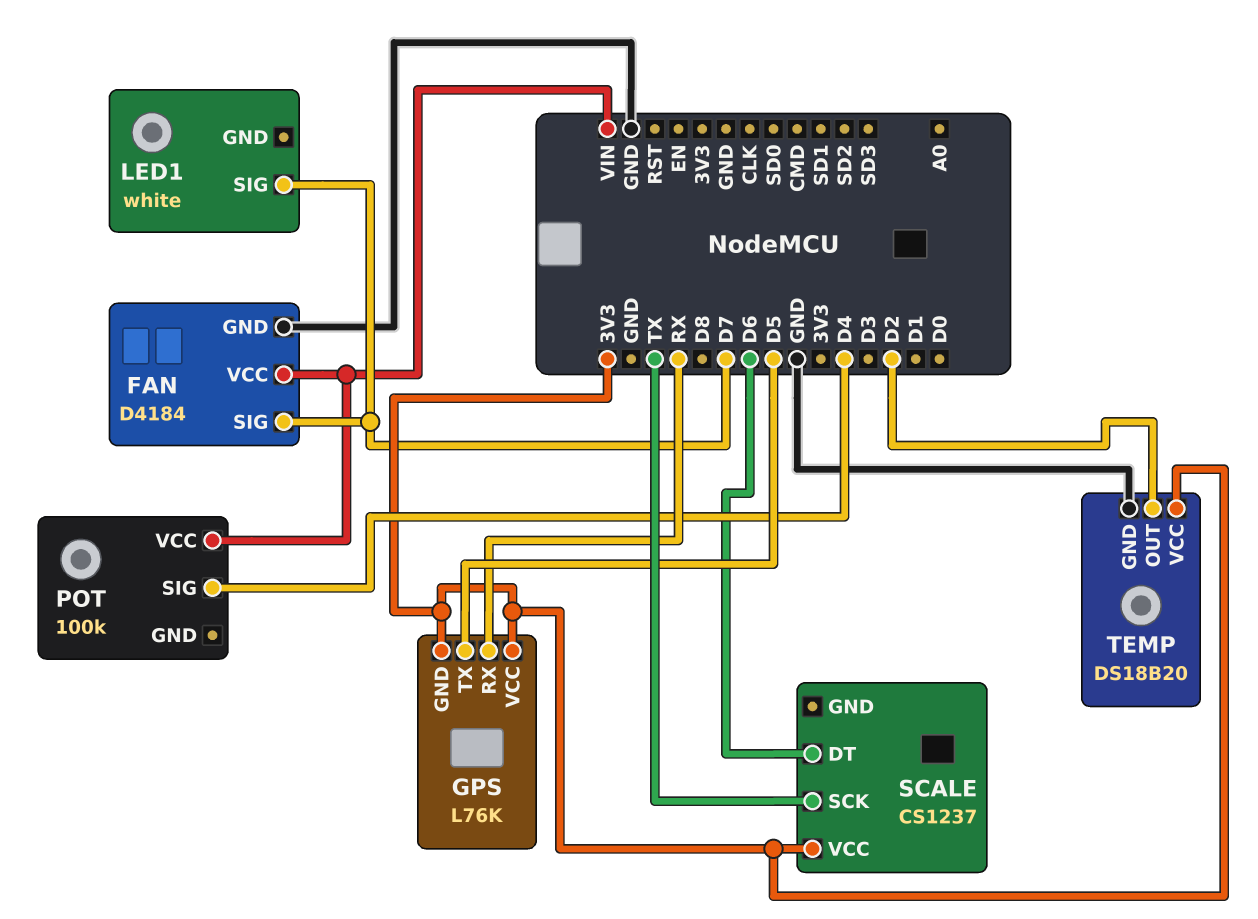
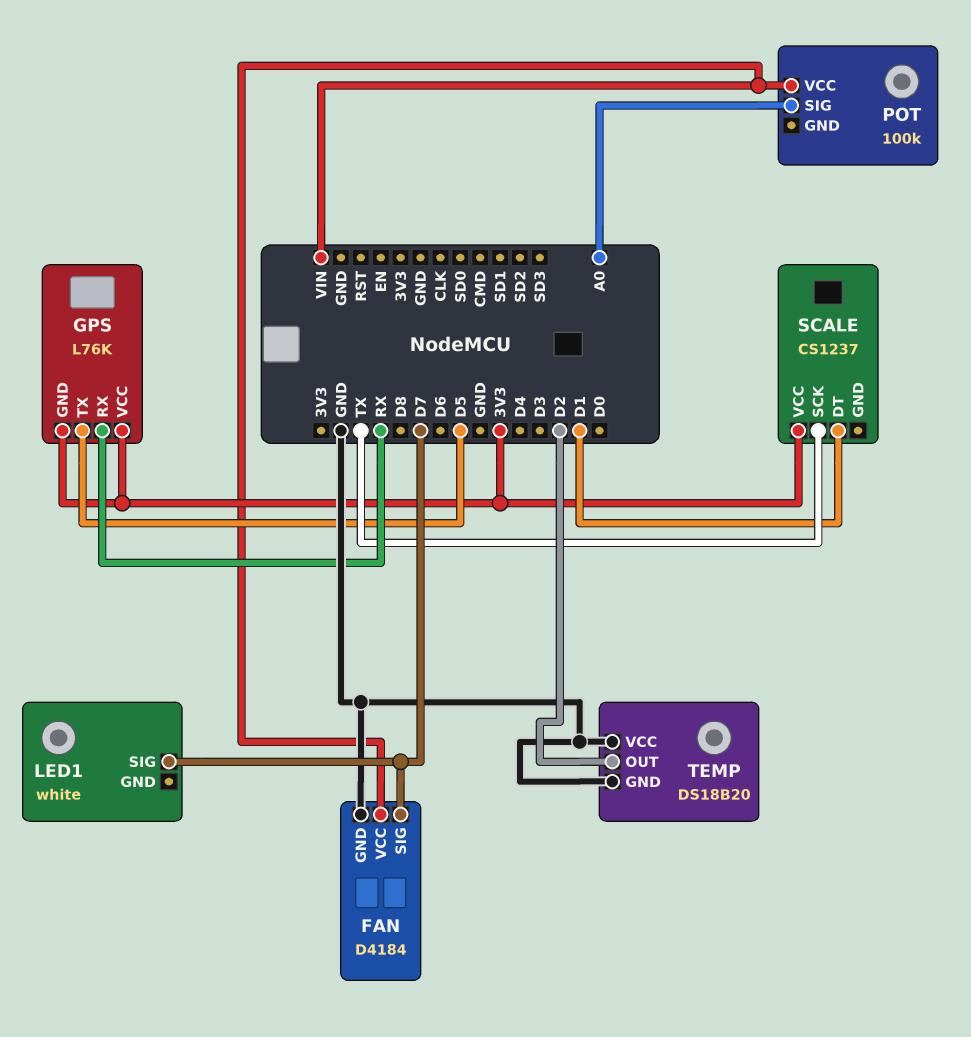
POT pin SIG: D4 -> A0
SCALE pin DT: D6 -> D1
TEMP pin VCC: 3V3 -> GND

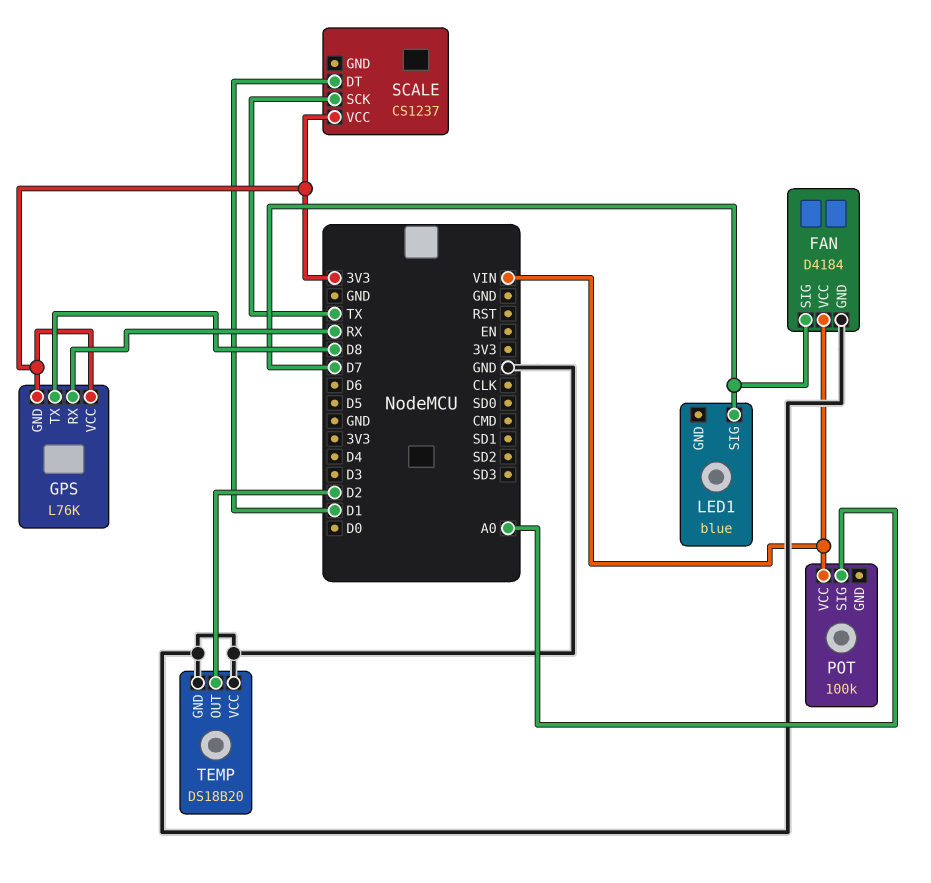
GPS pin TX: D5 -> D8
LED1: white -> blue

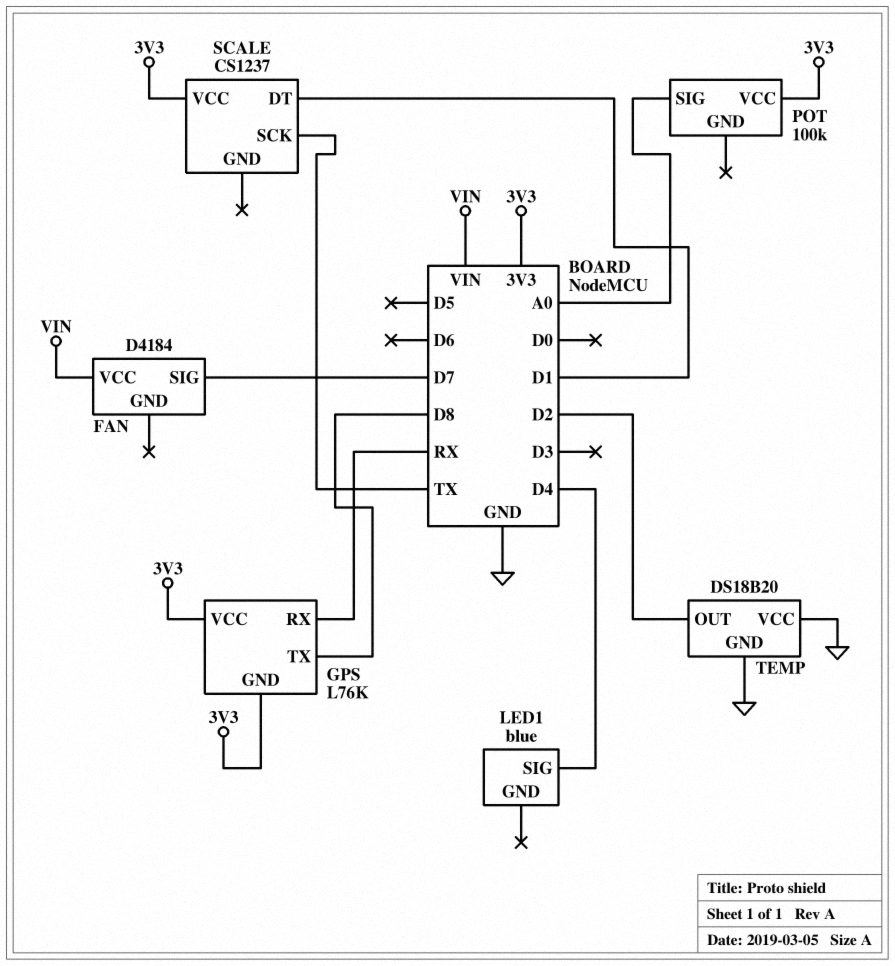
FAN pin GND: GND -> none
LED1 pin SIG: D7 -> D4
POT pin VCC: VIN -> 3V3

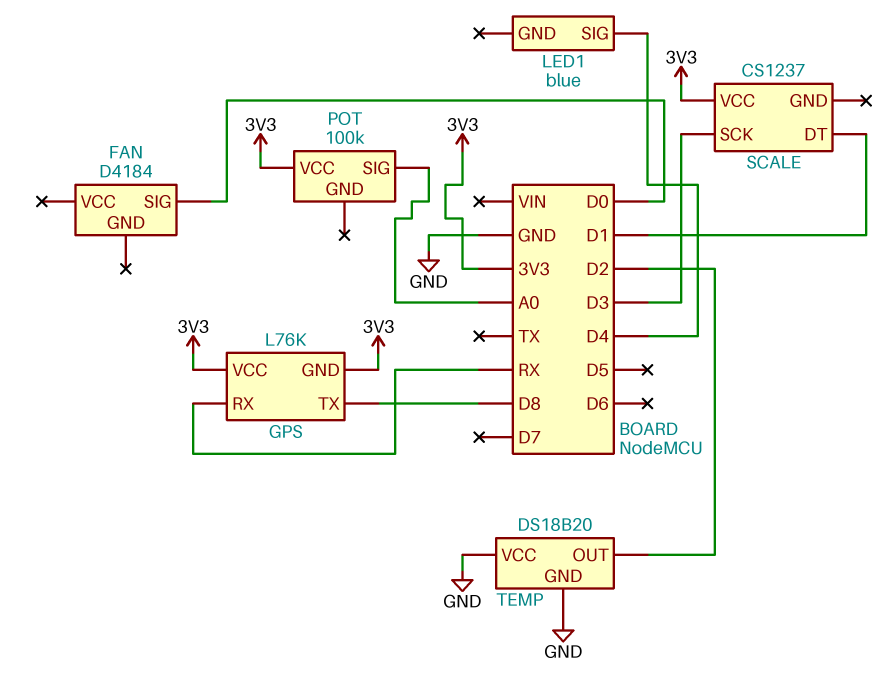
FAN pin SIG: D7 -> D0
FAN pin VCC: VIN -> none
SCALE pin SCK: TX -> D3

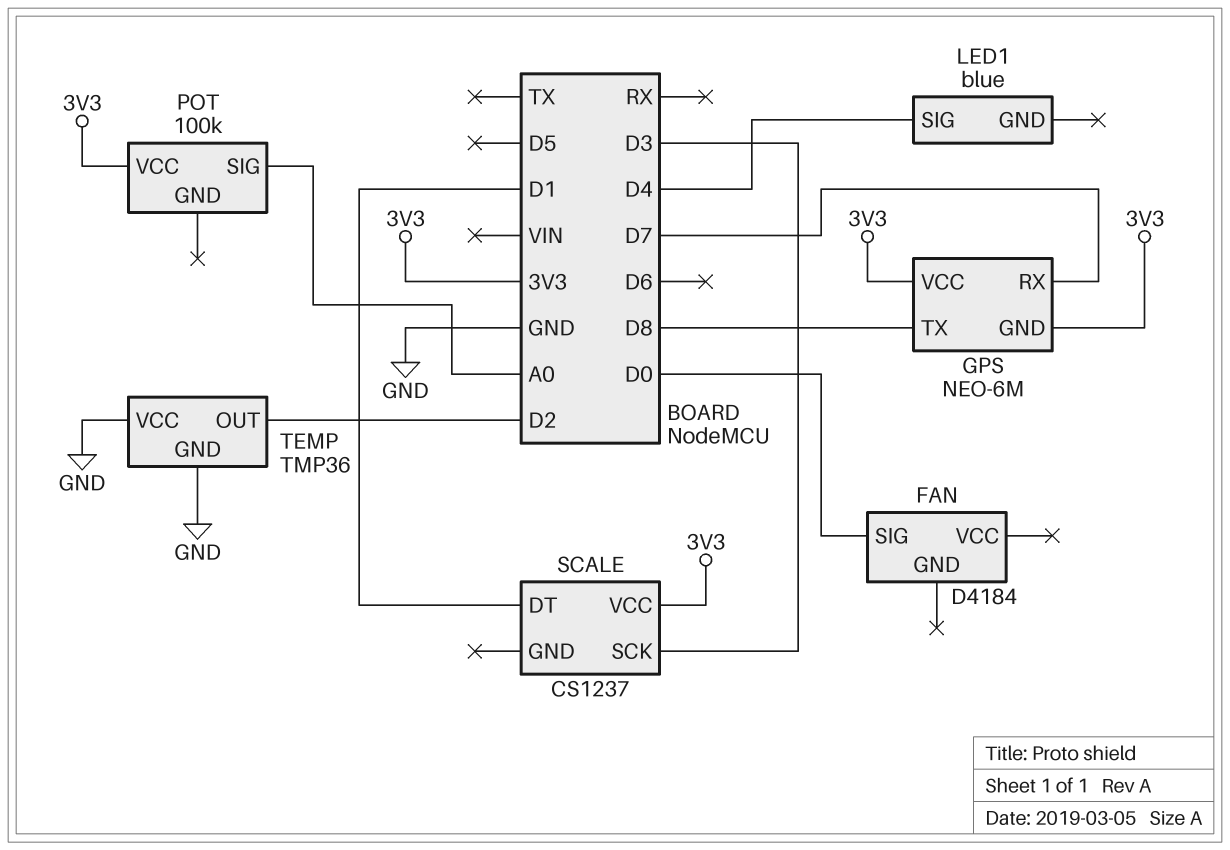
GPS: L76K -> NEO-6M
GPS pin RX: RX -> D7
TEMP: DS18B20 -> TMP36

